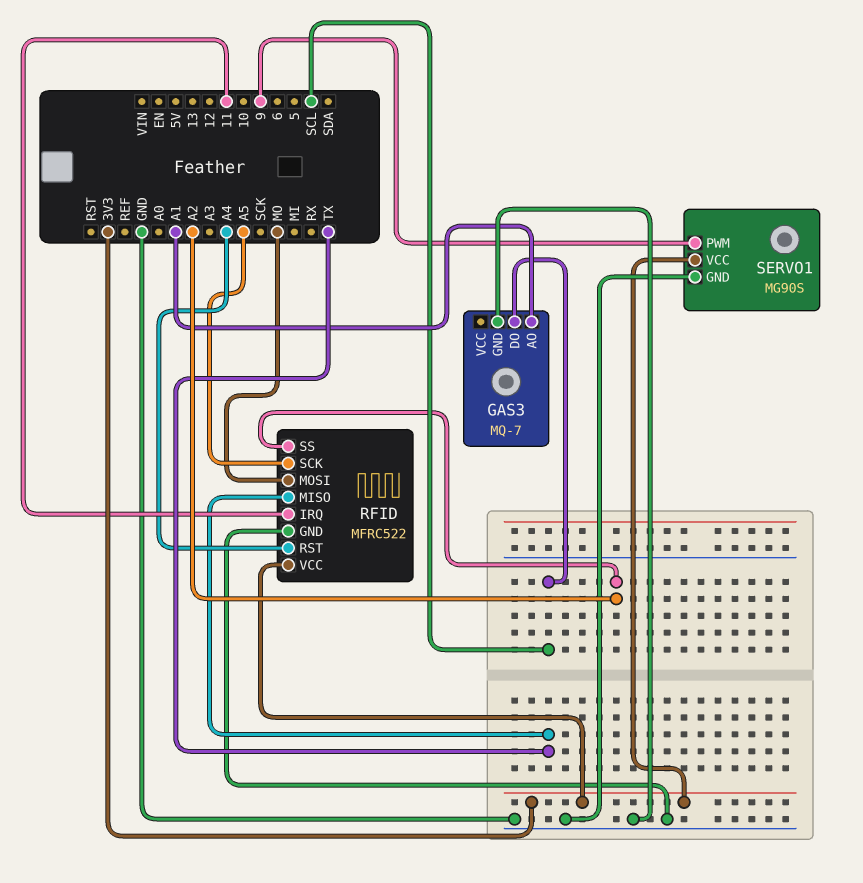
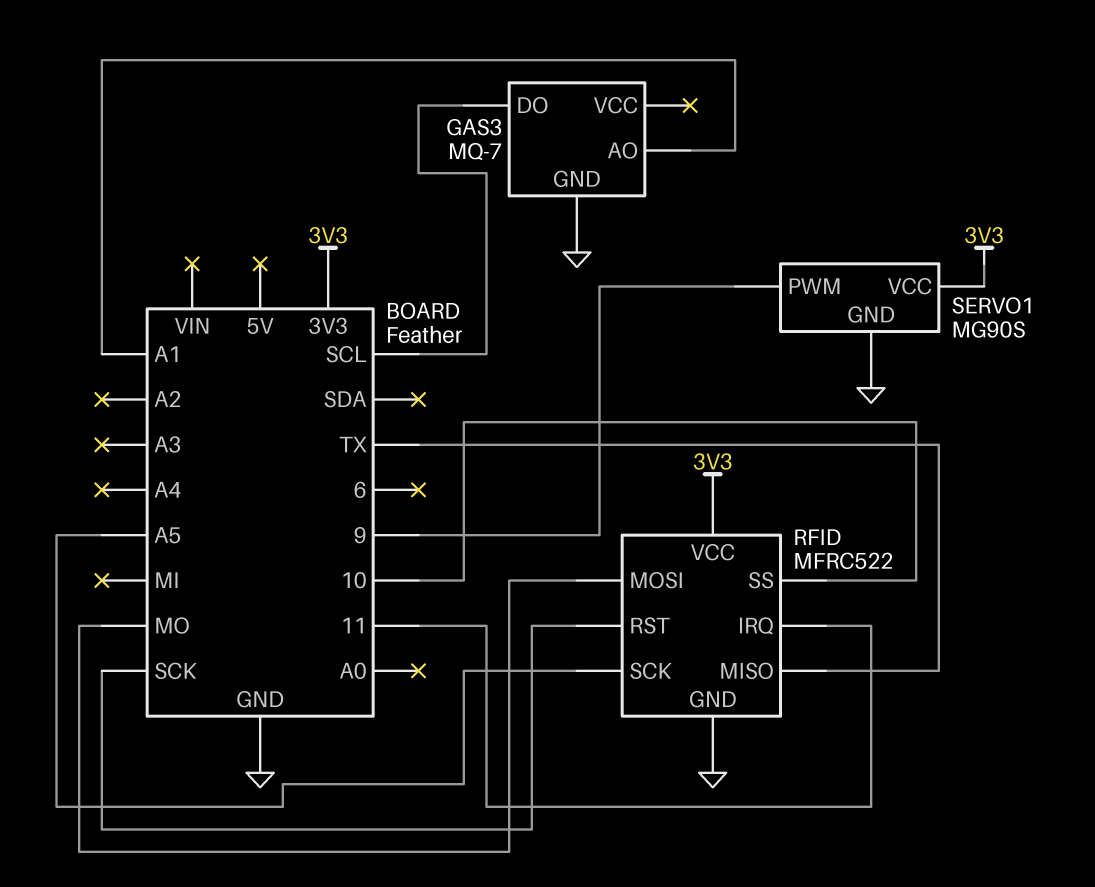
RFID pin RST: A4 -> SCK
RFID pin SS: A2 -> 10

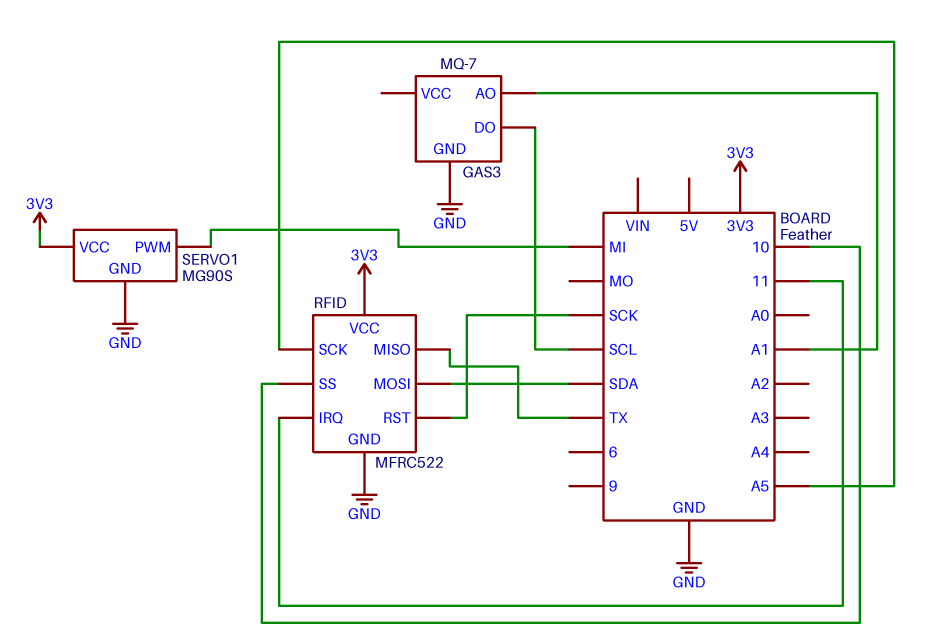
RFID pin MOSI: MO -> SDA
SERVO1 pin PWM: 9 -> MI

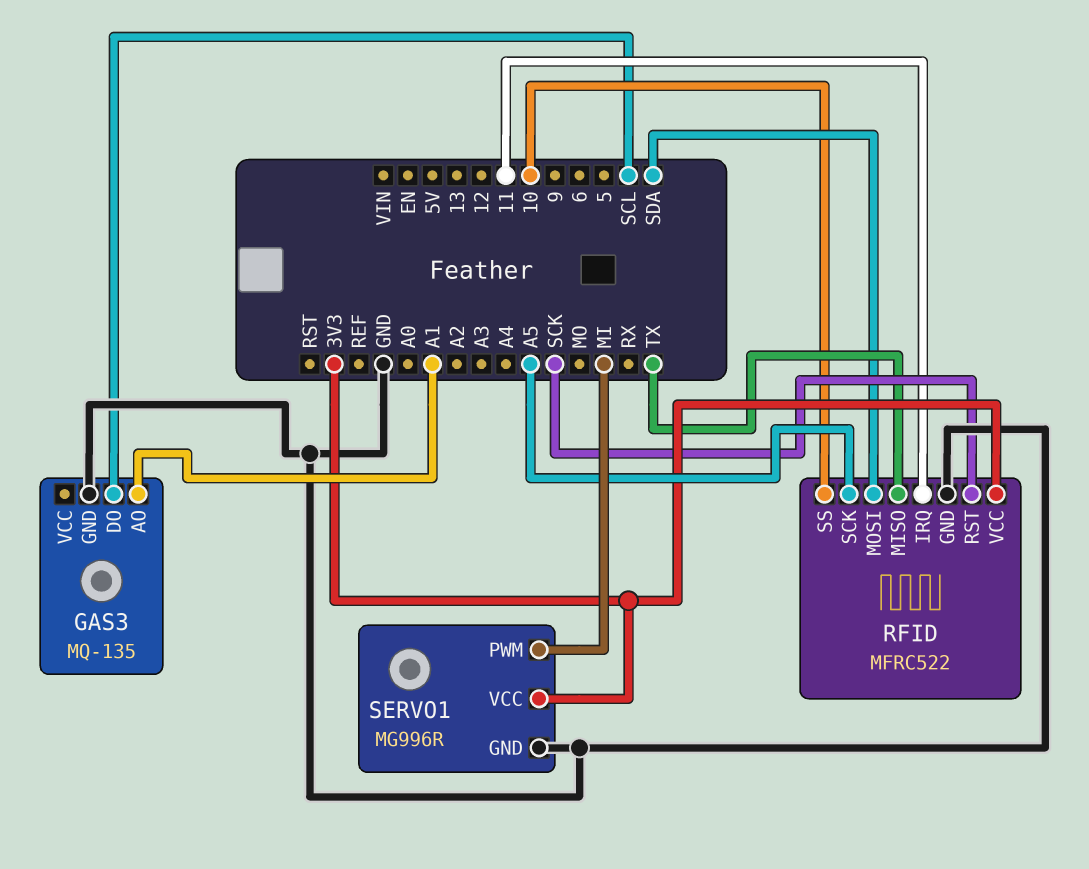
GAS3: MQ-7 -> MQ-135
SERVO1: MG90S -> MG996R

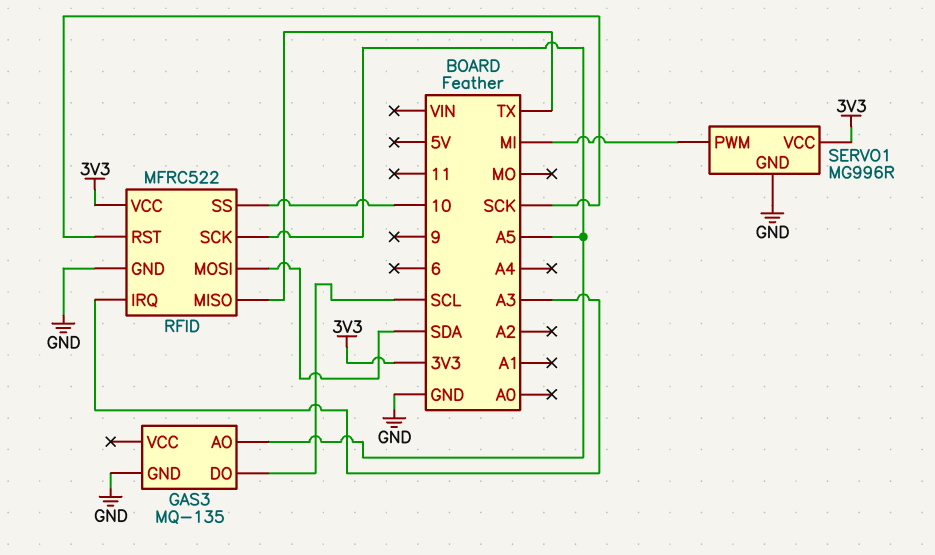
GAS3 pin AO: A1 -> A5
RFID pin IRQ: 11 -> A3

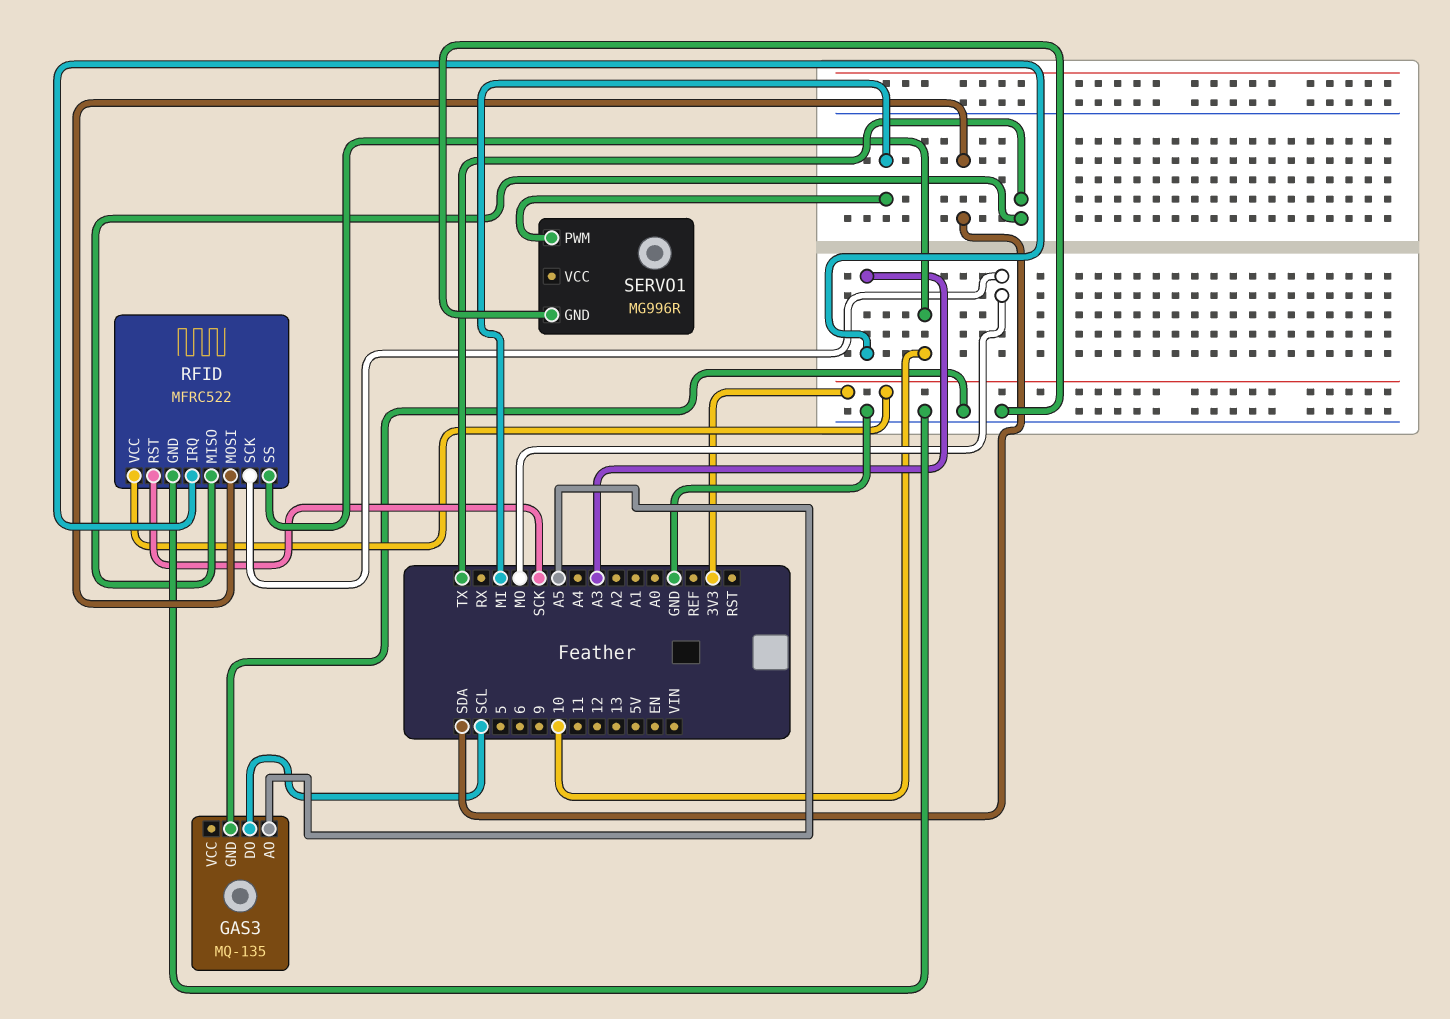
RFID pin SCK: A5 -> MO
SERVO1 pin VCC: 3V3 -> none

